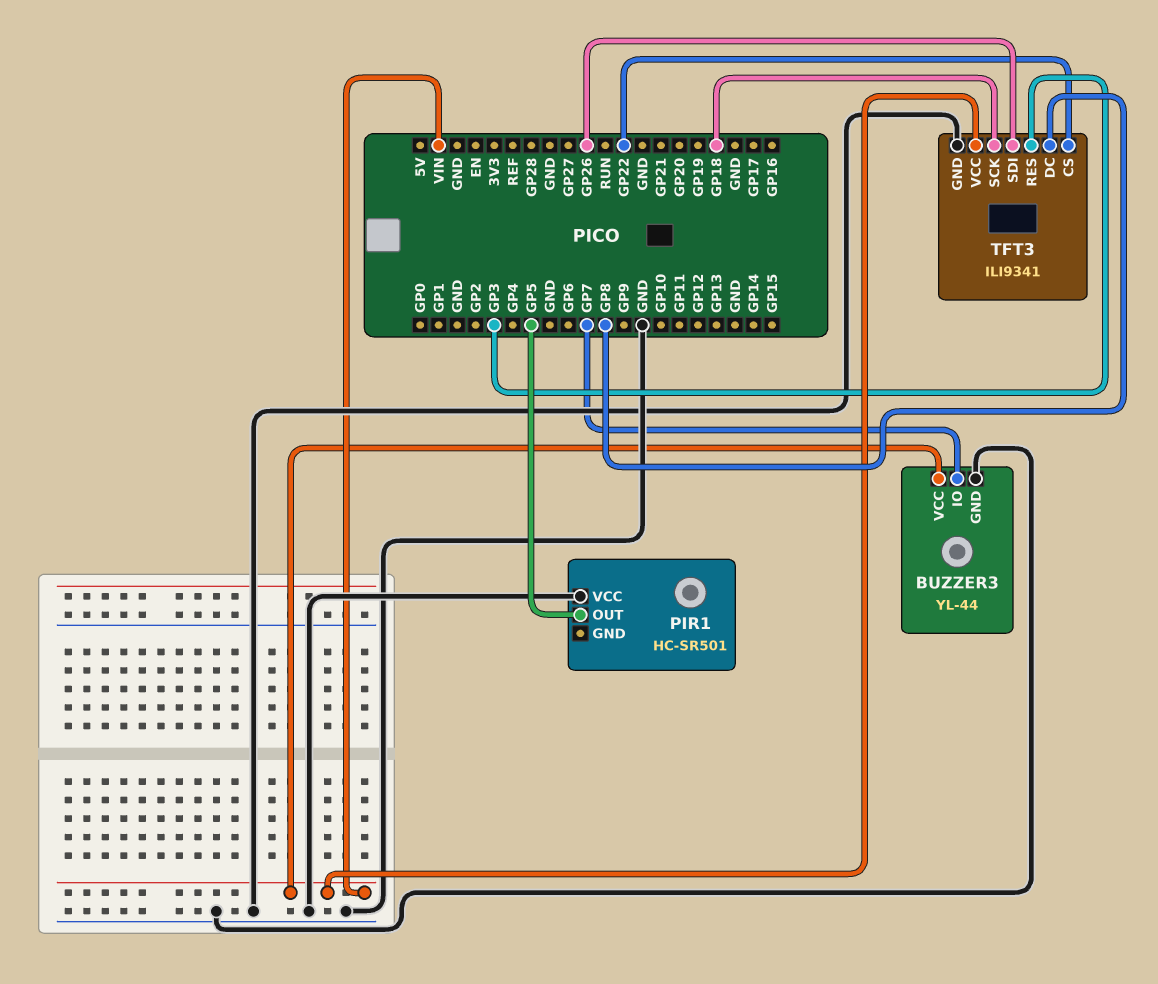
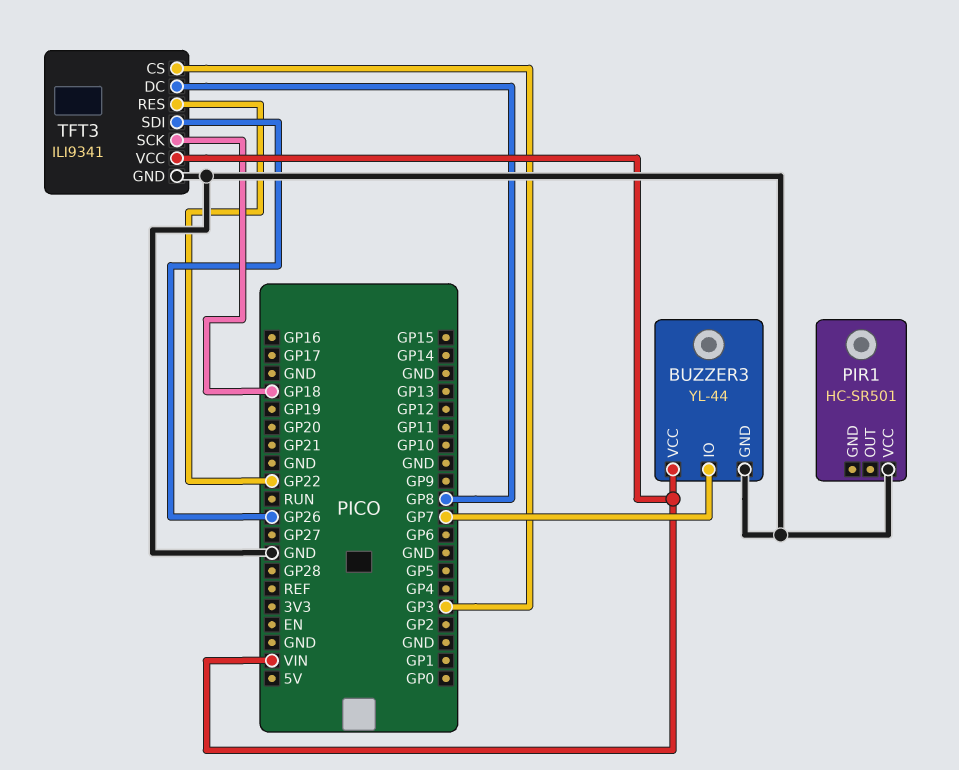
PIR1 pin OUT: GP5 -> none
TFT3 pin CS: GP22 -> GP3
TFT3 pin RES: GP3 -> GP22

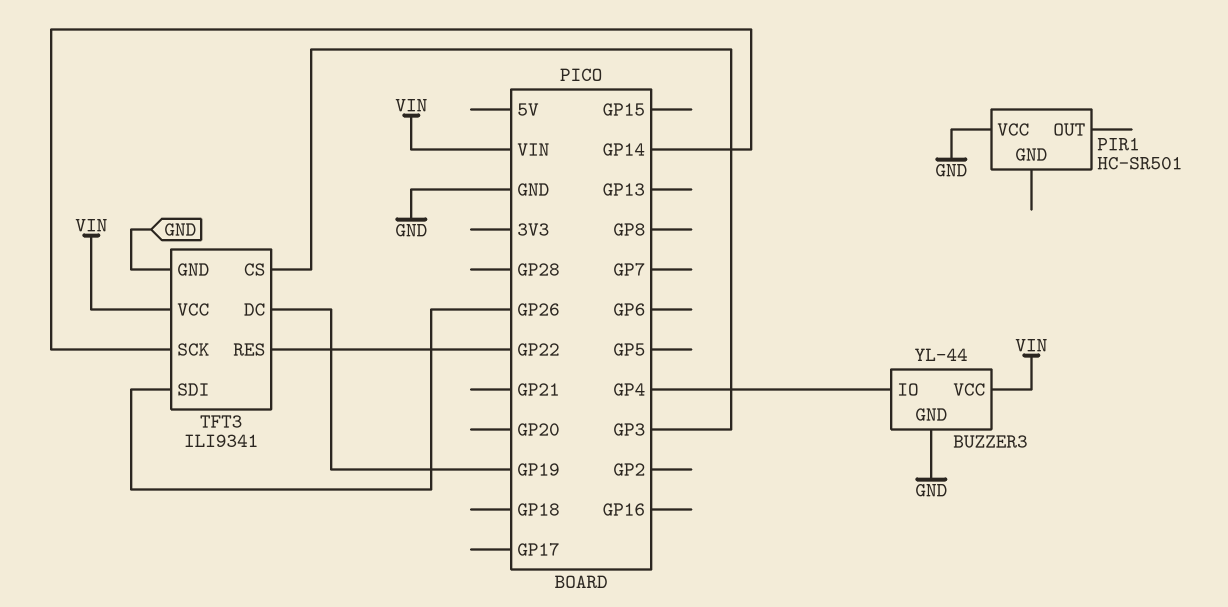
BUZZER3 pin IO: GP7 -> GP4
TFT3 pin DC: GP8 -> GP19
TFT3 pin SCK: GP18 -> GP14

